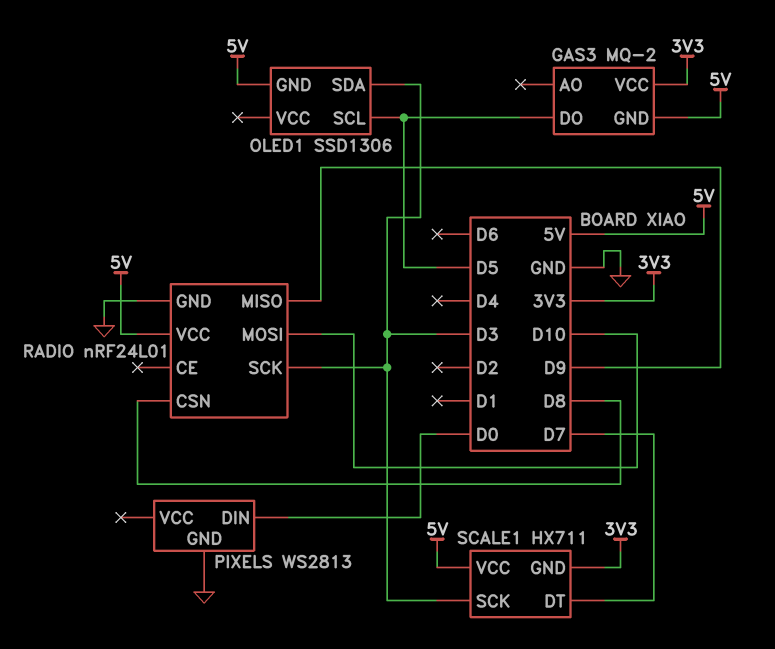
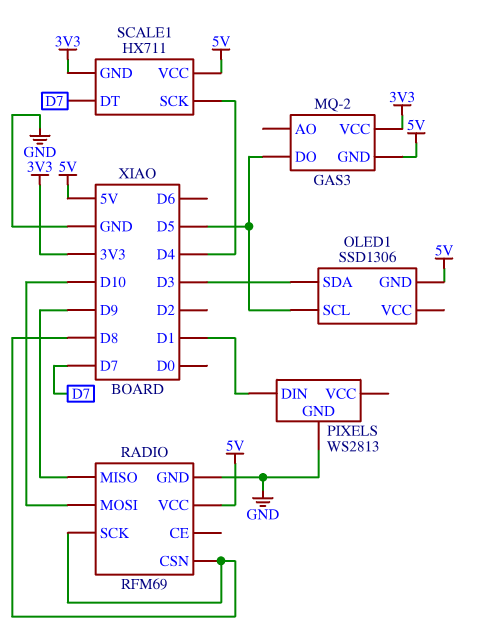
PIXELS pin DIN: D0 -> D1
RADIO: nRF24L01 -> RFM69
RADIO pin SCK: D3 -> D8
SCALE1 pin SCK: D3 -> D4

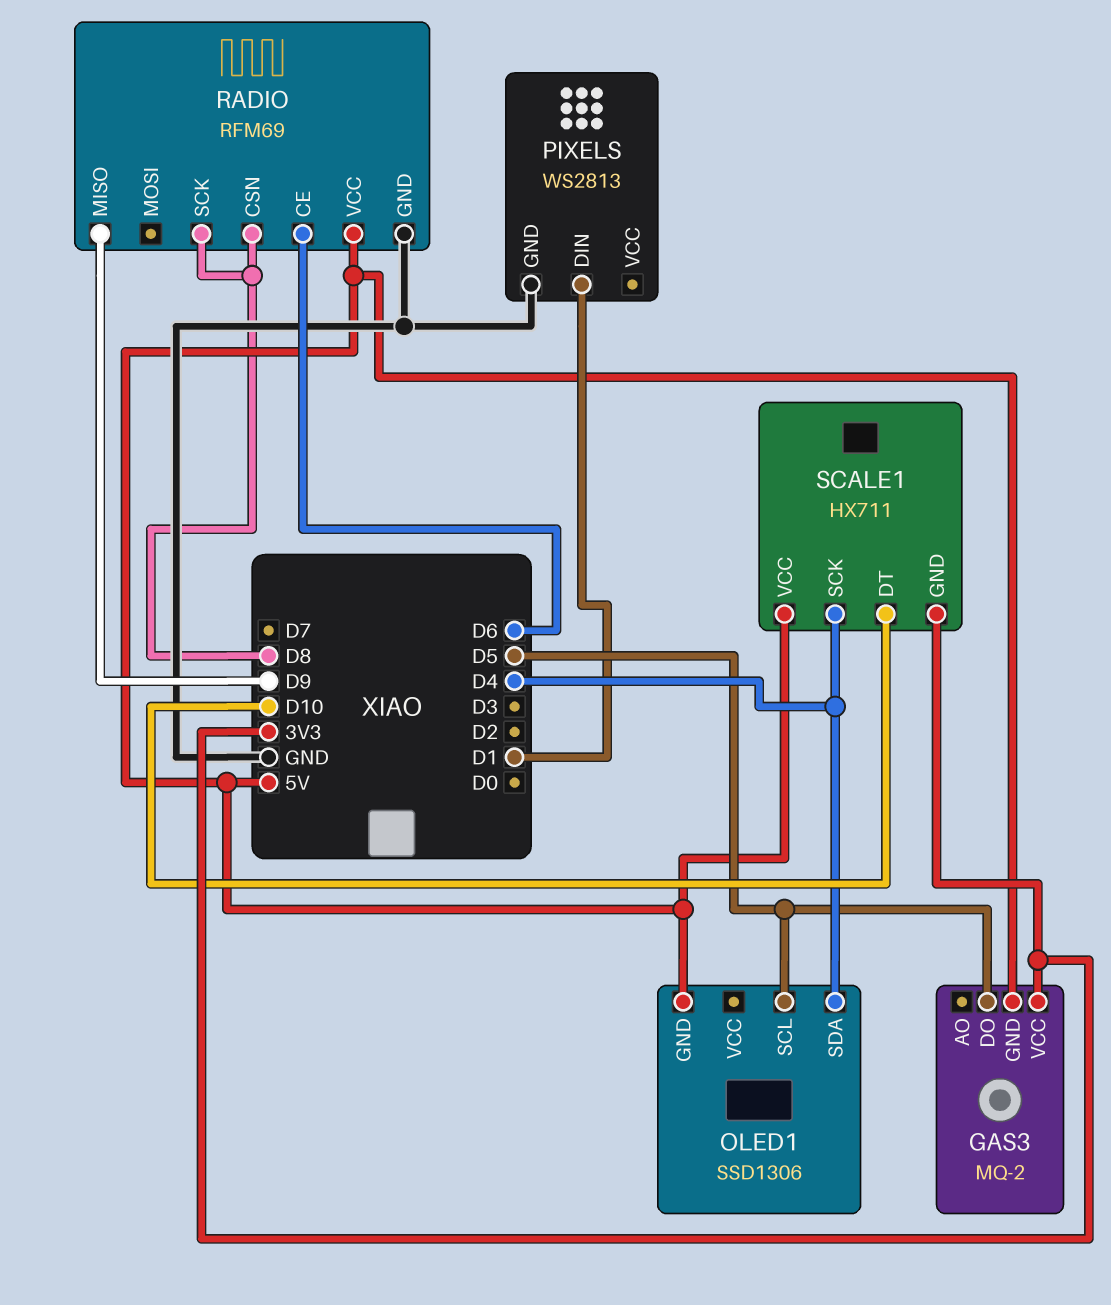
OLED1 pin SDA: D3 -> D4
RADIO pin CE: none -> D6
RADIO pin MOSI: D10 -> none
SCALE1 pin DT: D7 -> D10

